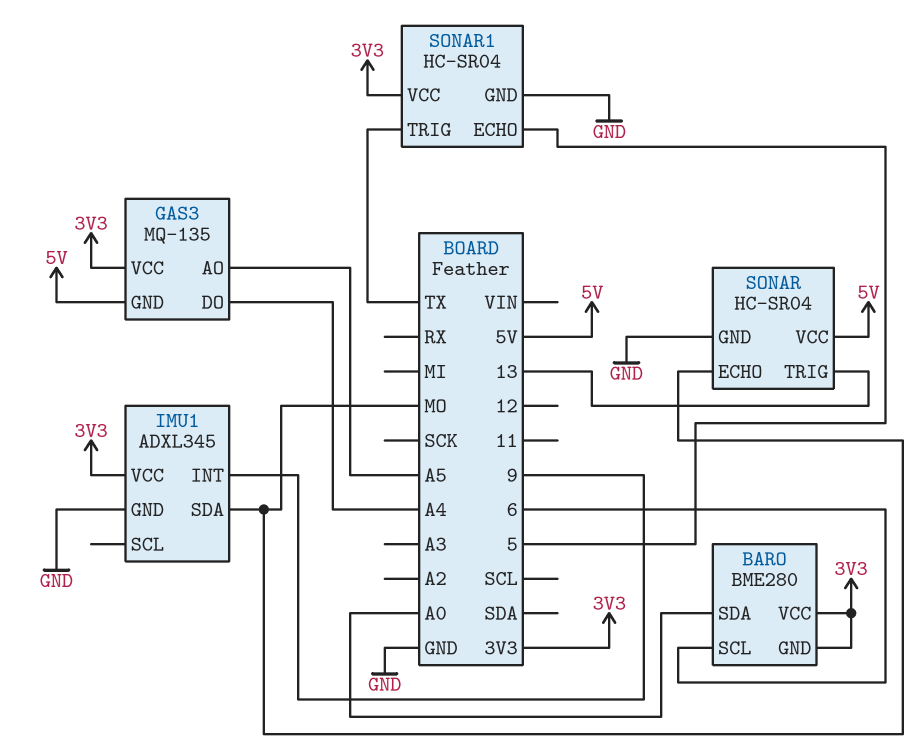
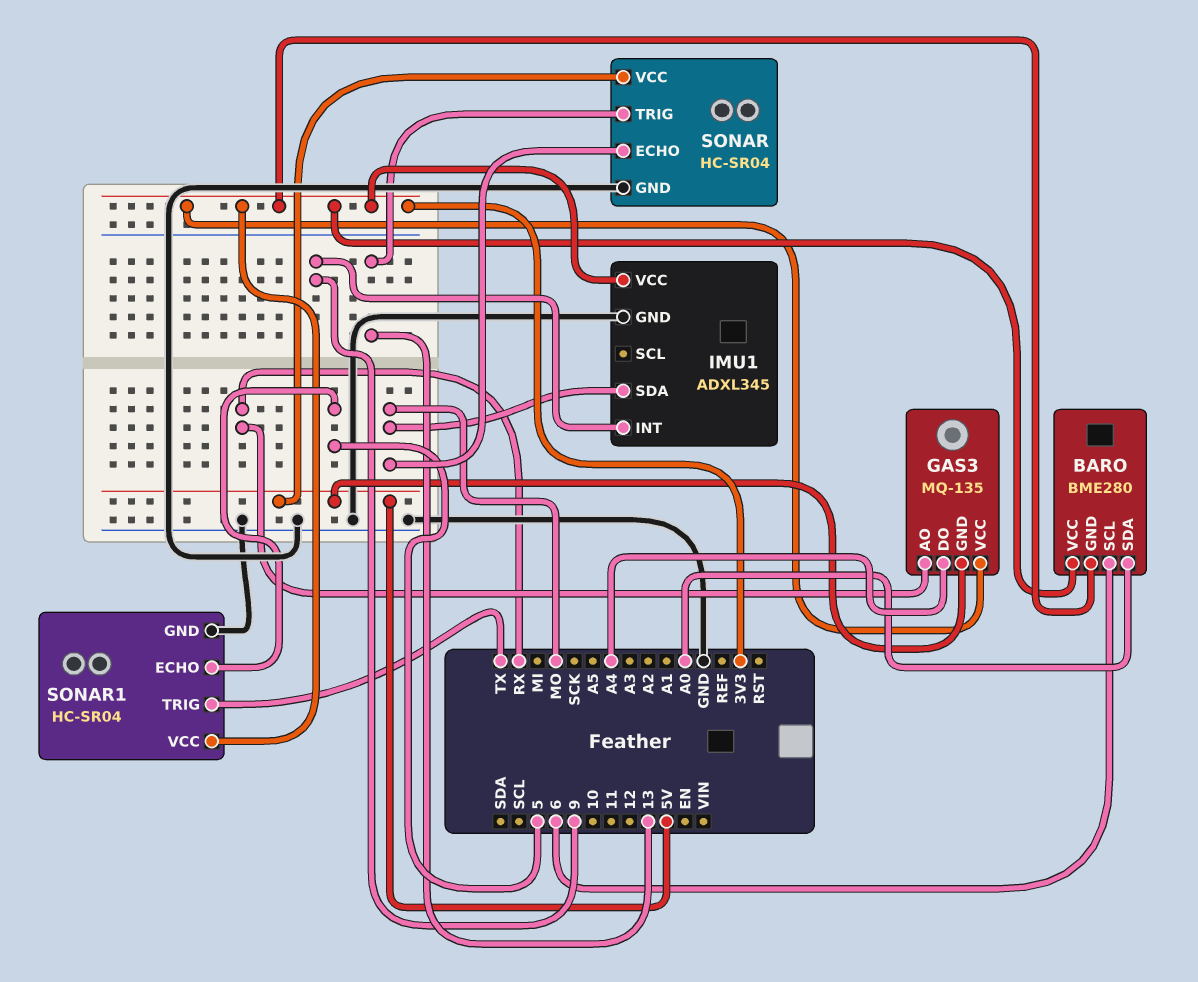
GAS3 pin AO: A5 -> RX

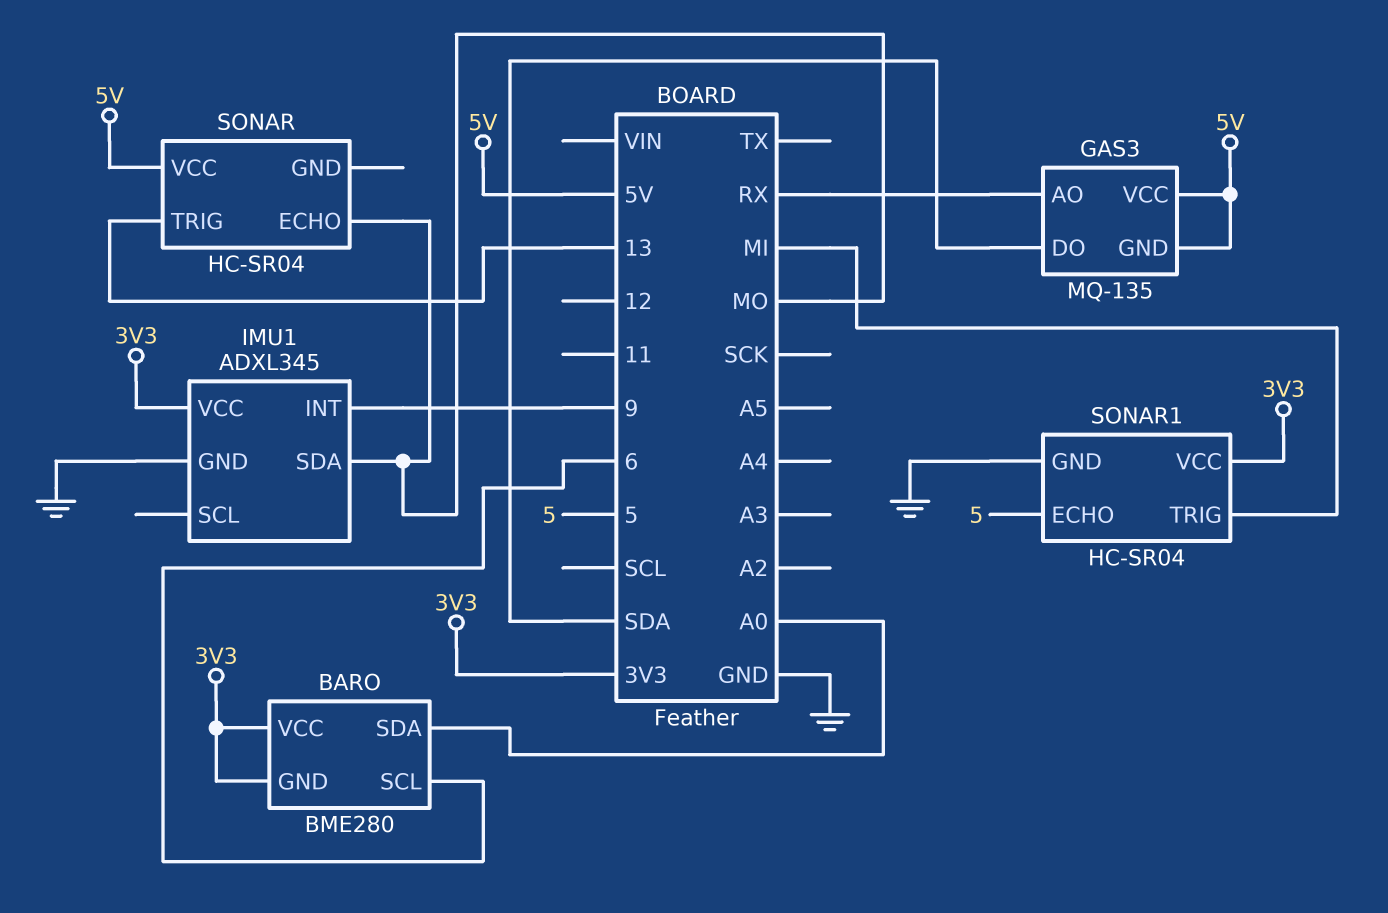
GAS3 pin DO: A4 -> SDA
GAS3 pin VCC: 3V3 -> 5V
SONAR pin GND: GND -> none
SONAR1 pin TRIG: TX -> MI

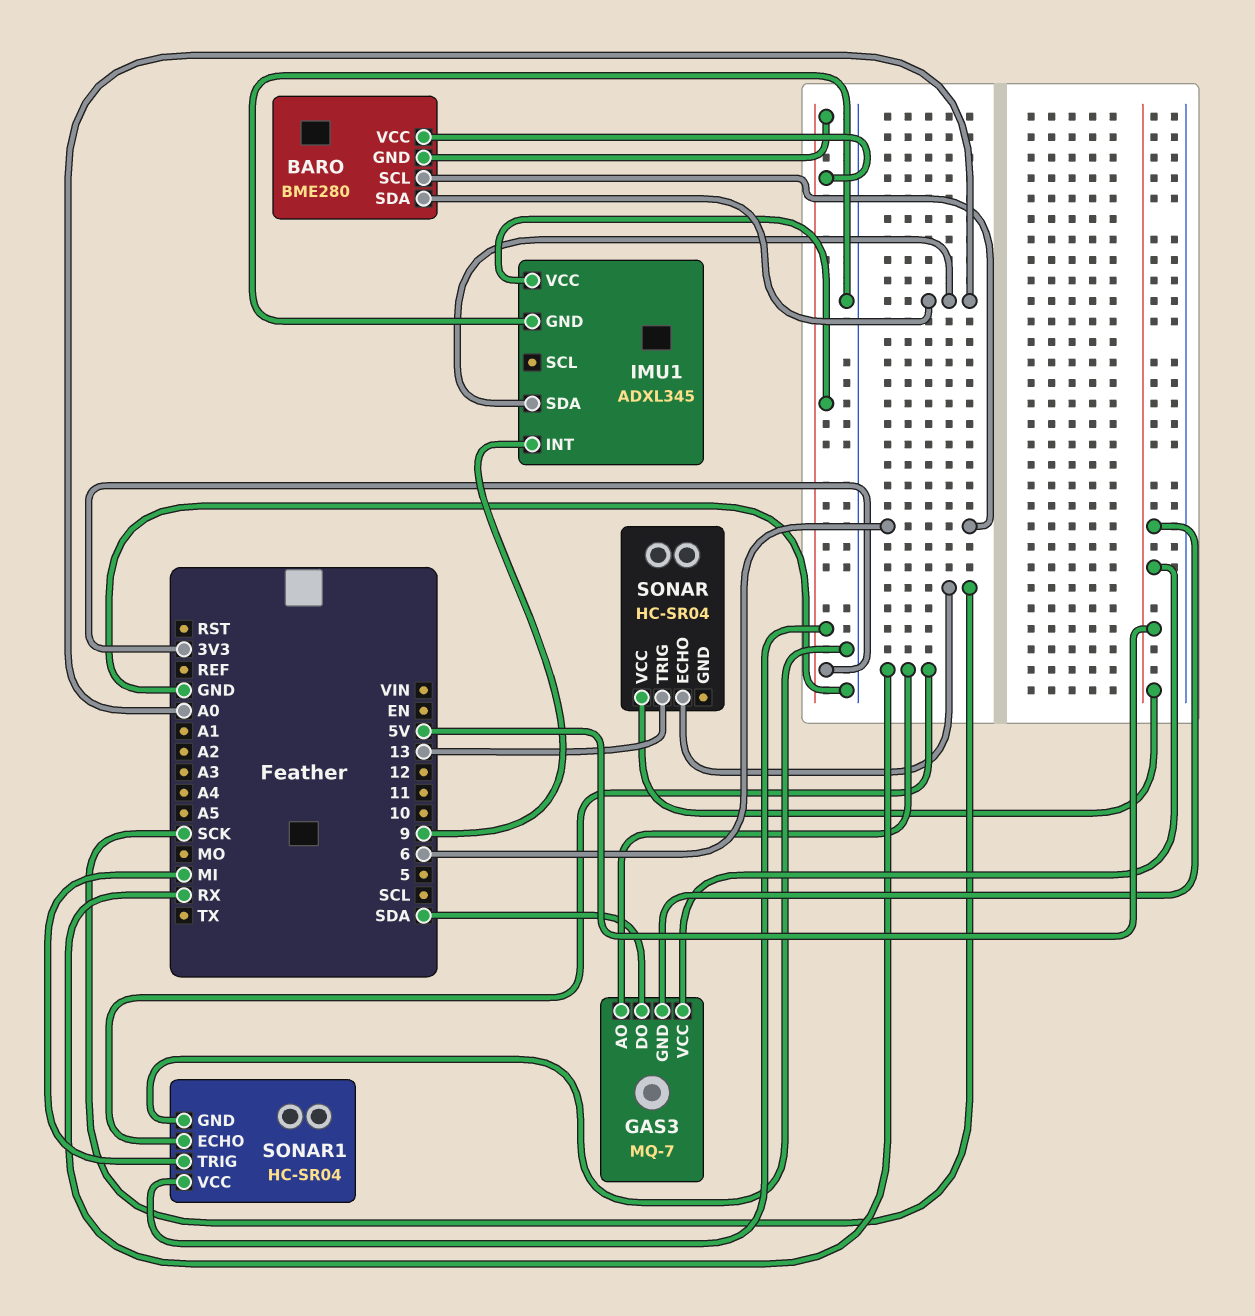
GAS3: MQ-135 -> MQ-7
IMU1 pin SDA: MO -> A0
SONAR pin ECHO: MO -> SCK
SONAR1 pin ECHO: 5 -> RX

